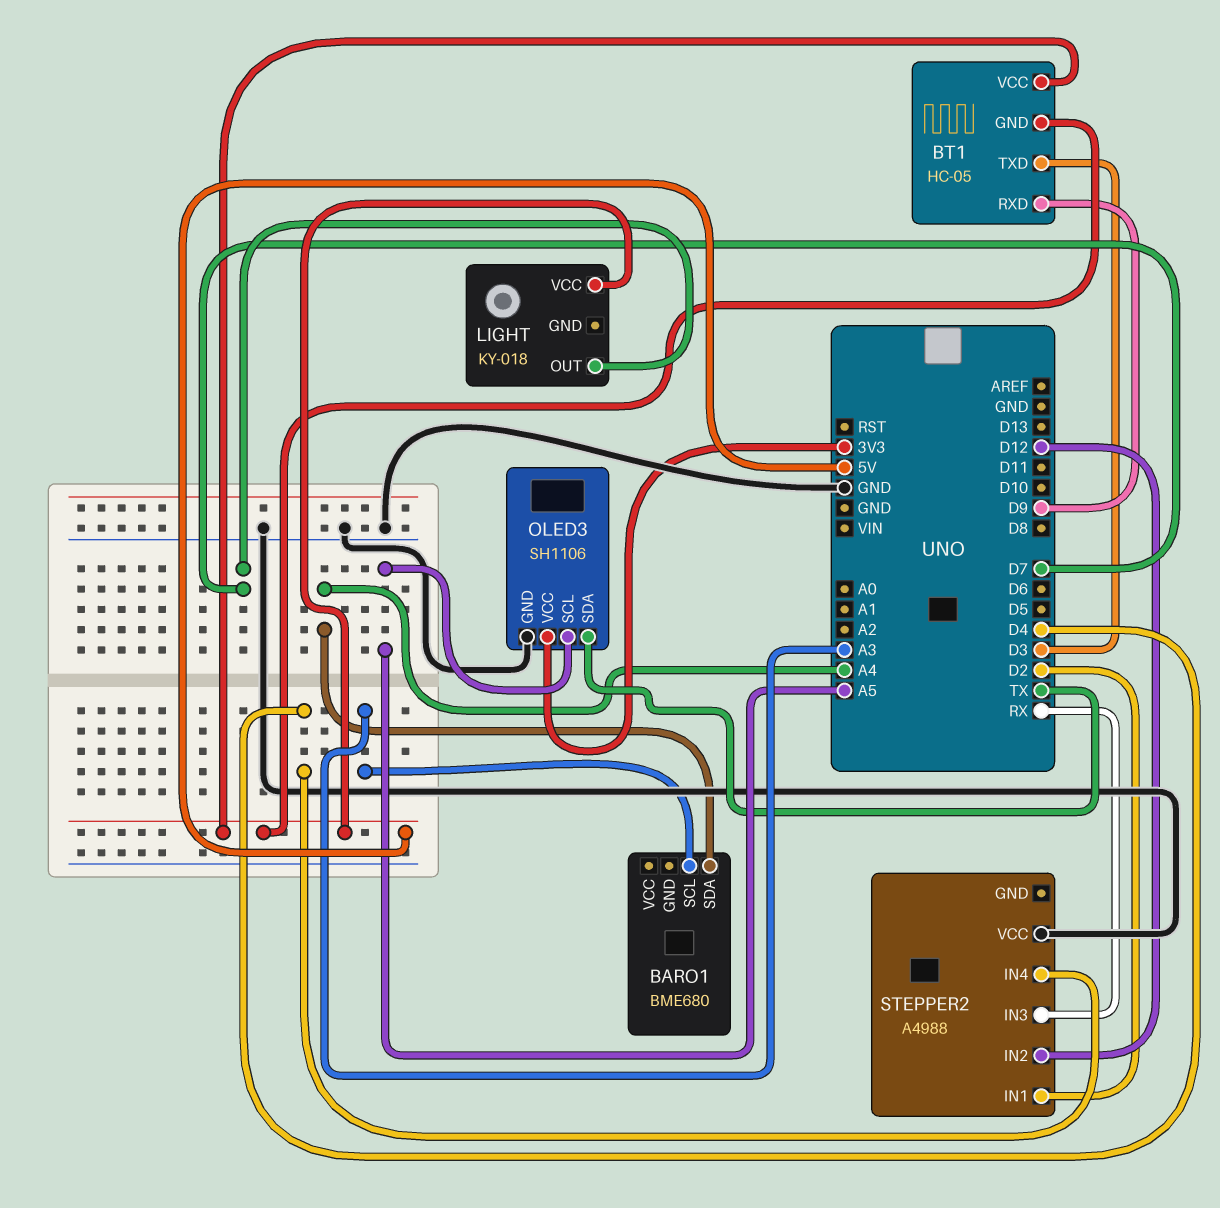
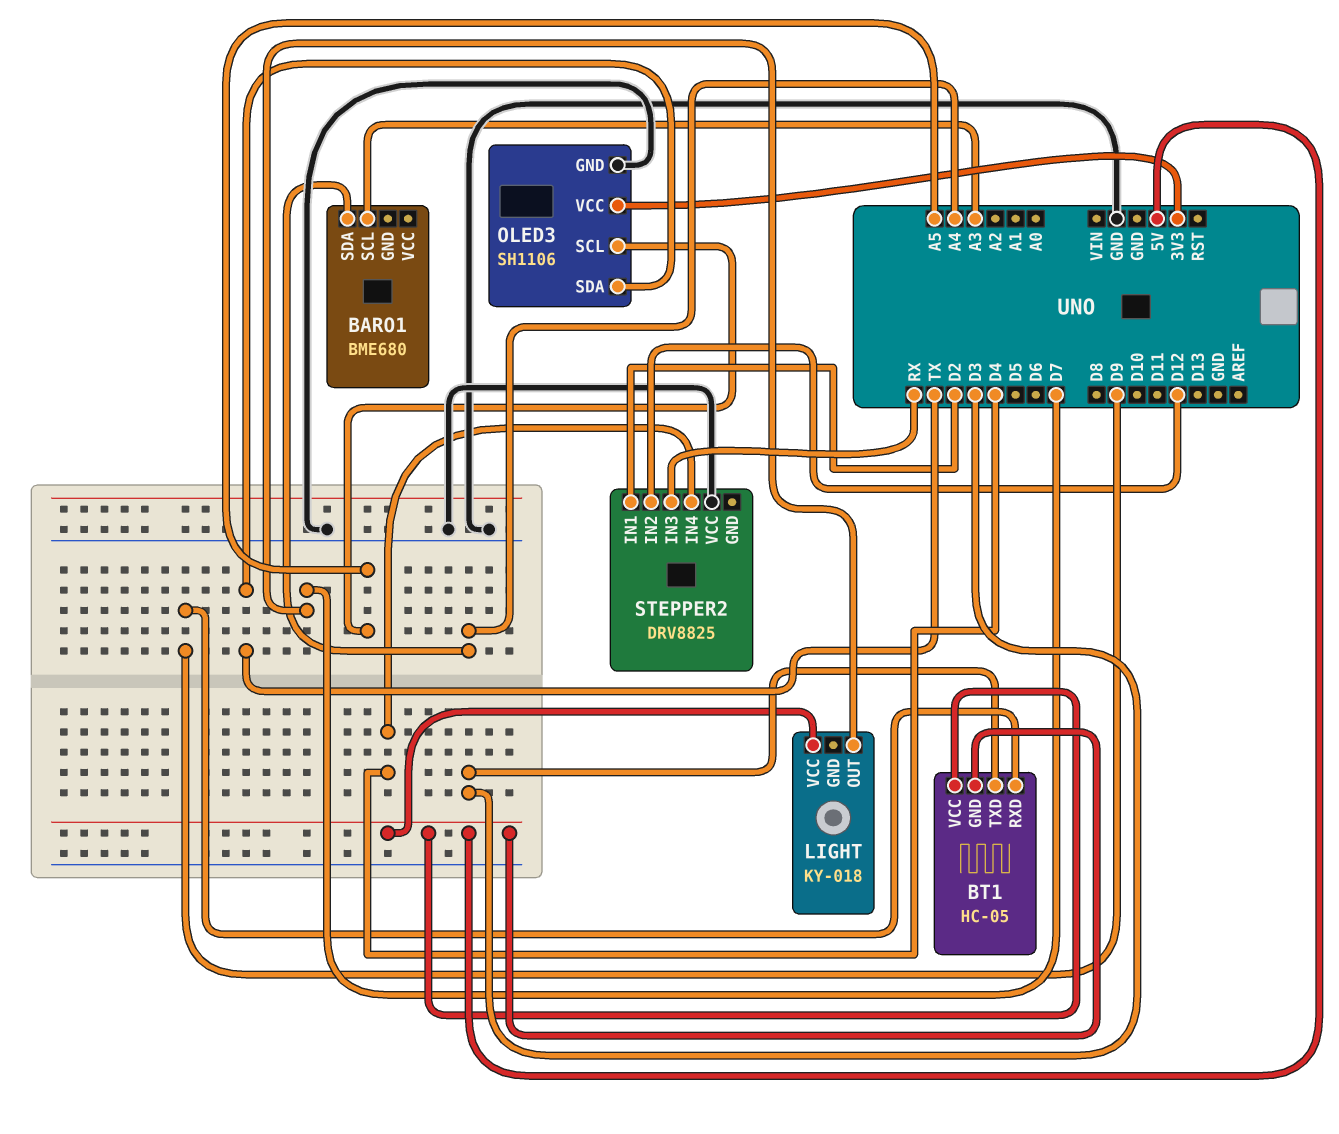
STEPPER2: A4988 -> DRV8825

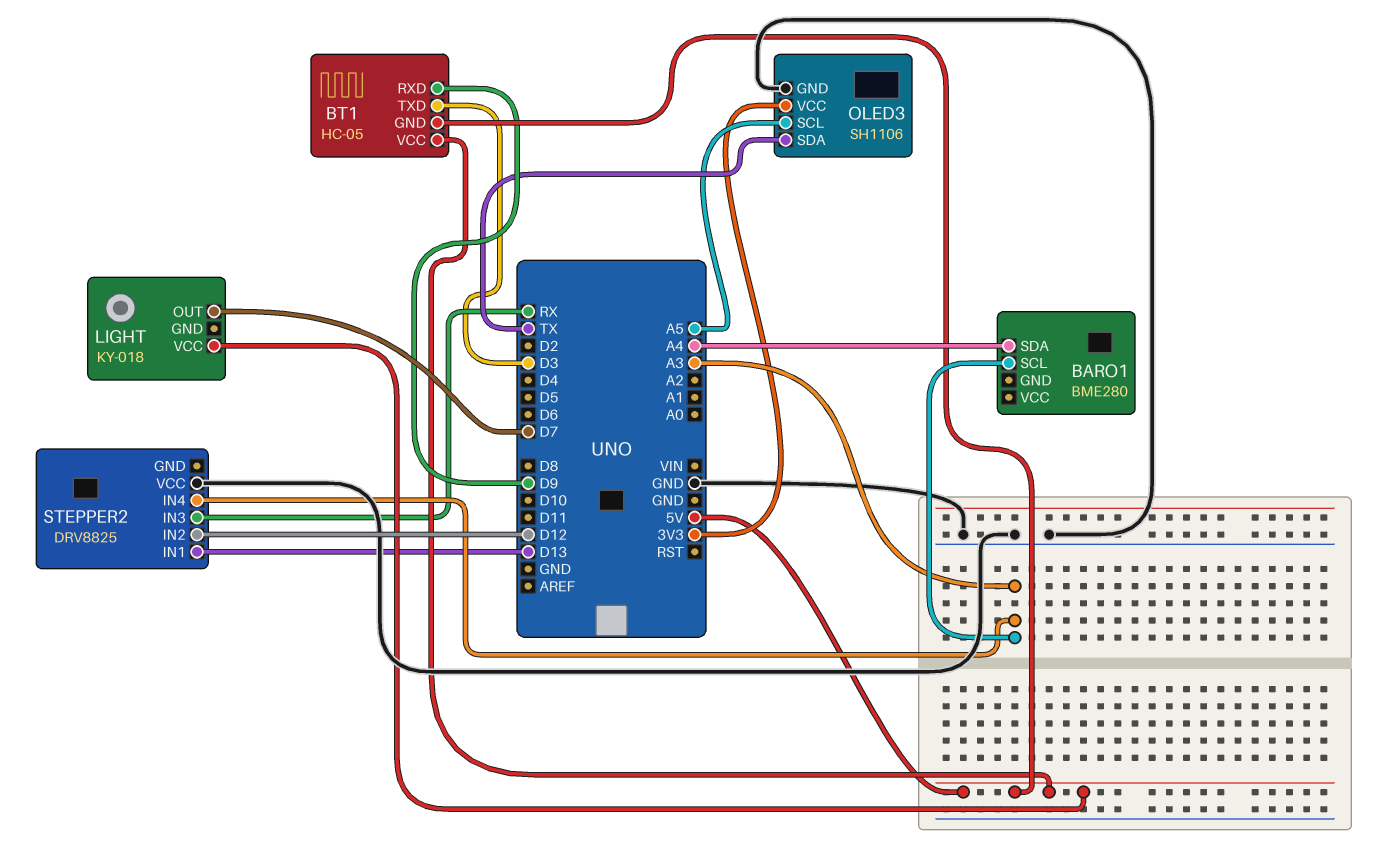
BARO1: BME680 -> BME280
STEPPER2 pin IN1: D2 -> D13
STEPPER2 pin IN4: D4 -> A3

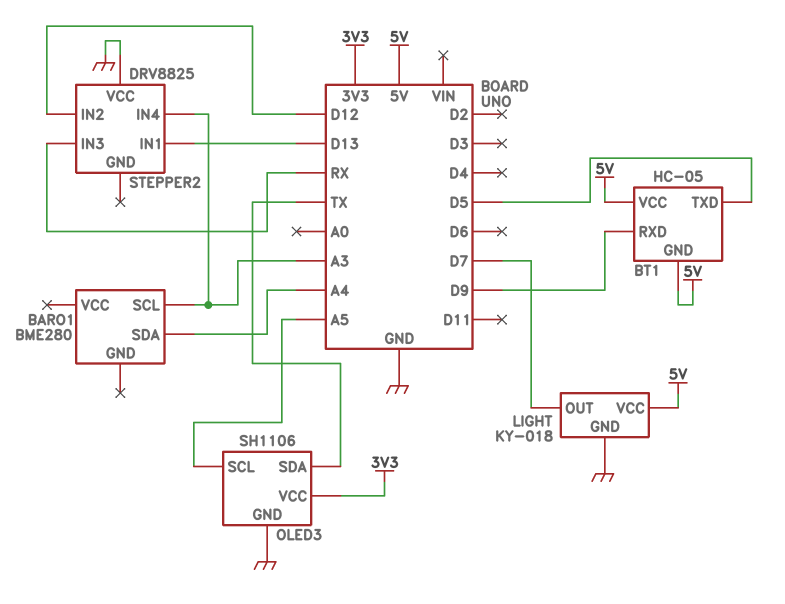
BT1 pin TXD: D3 -> D5
LIGHT pin GND: none -> GND

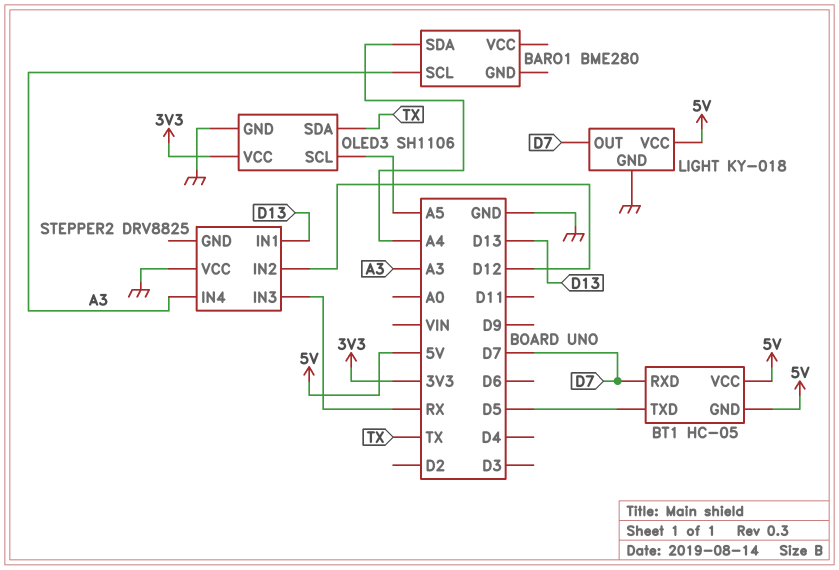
BT1 pin RXD: D9 -> D7

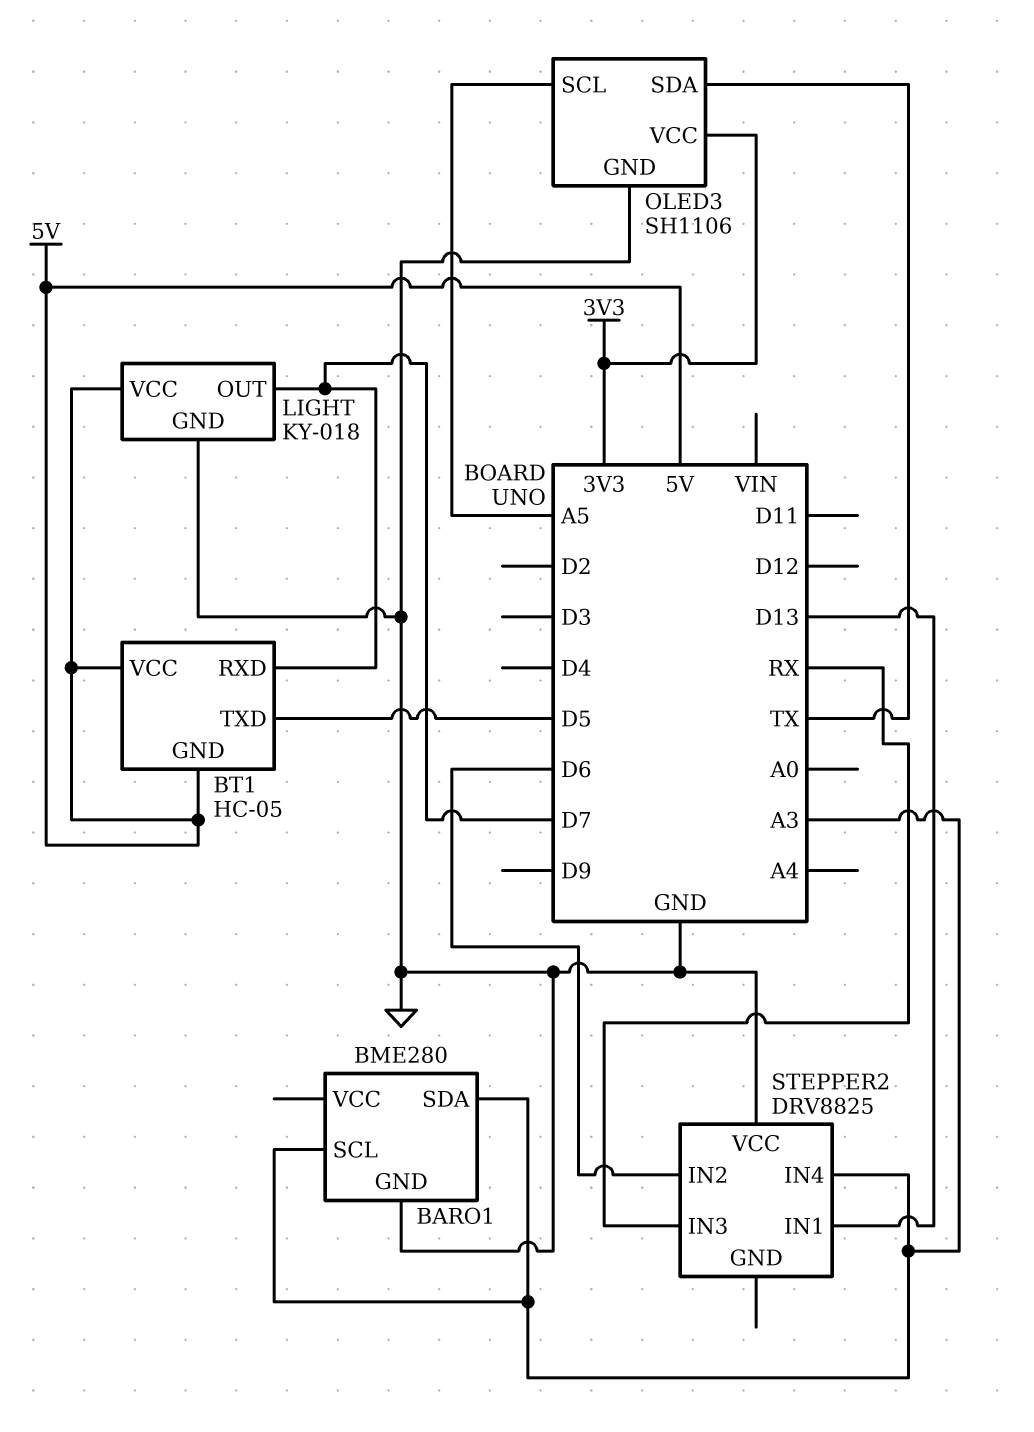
BARO1 pin GND: none -> GND
BARO1 pin SDA: A4 -> A3
STEPPER2 pin IN2: D12 -> D6

